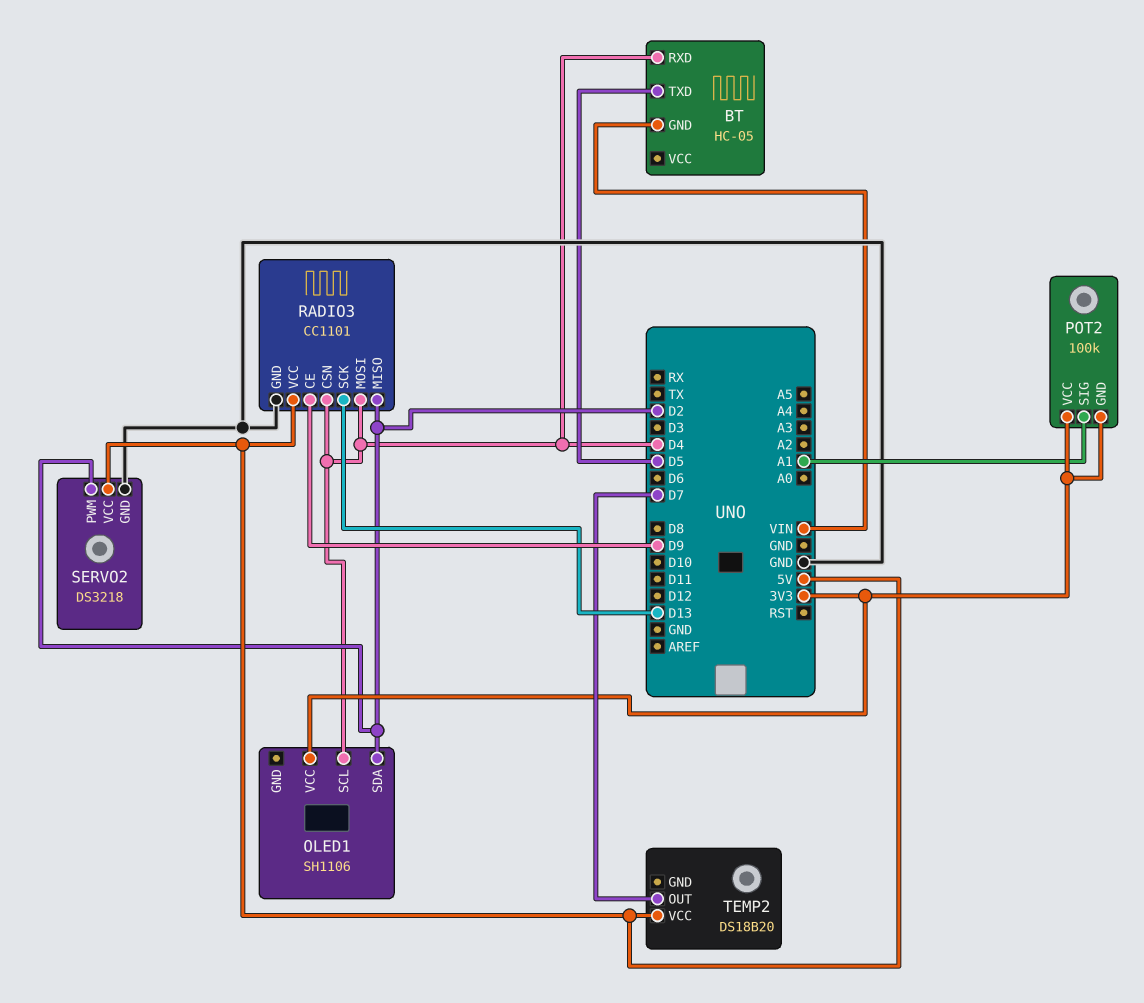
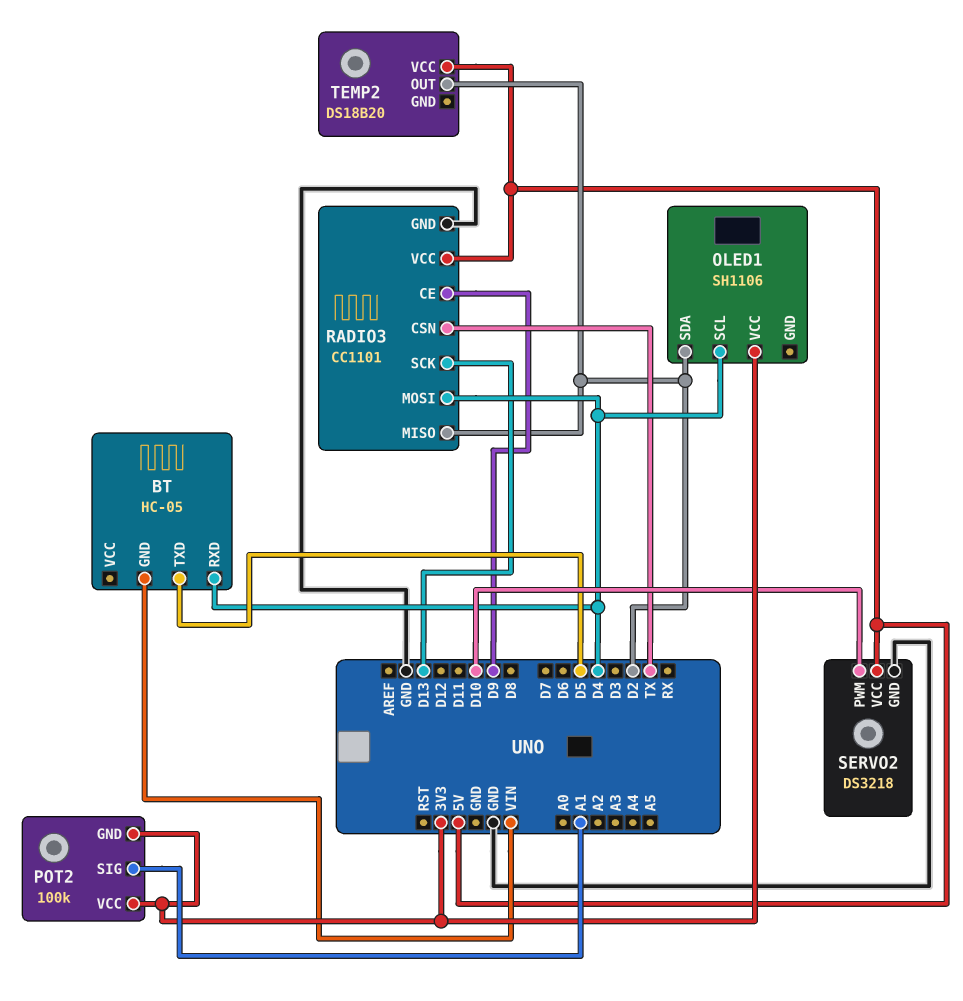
RADIO3 pin CSN: D4 -> TX
SERVO2 pin PWM: D2 -> D10
TEMP2 pin OUT: D7 -> D2

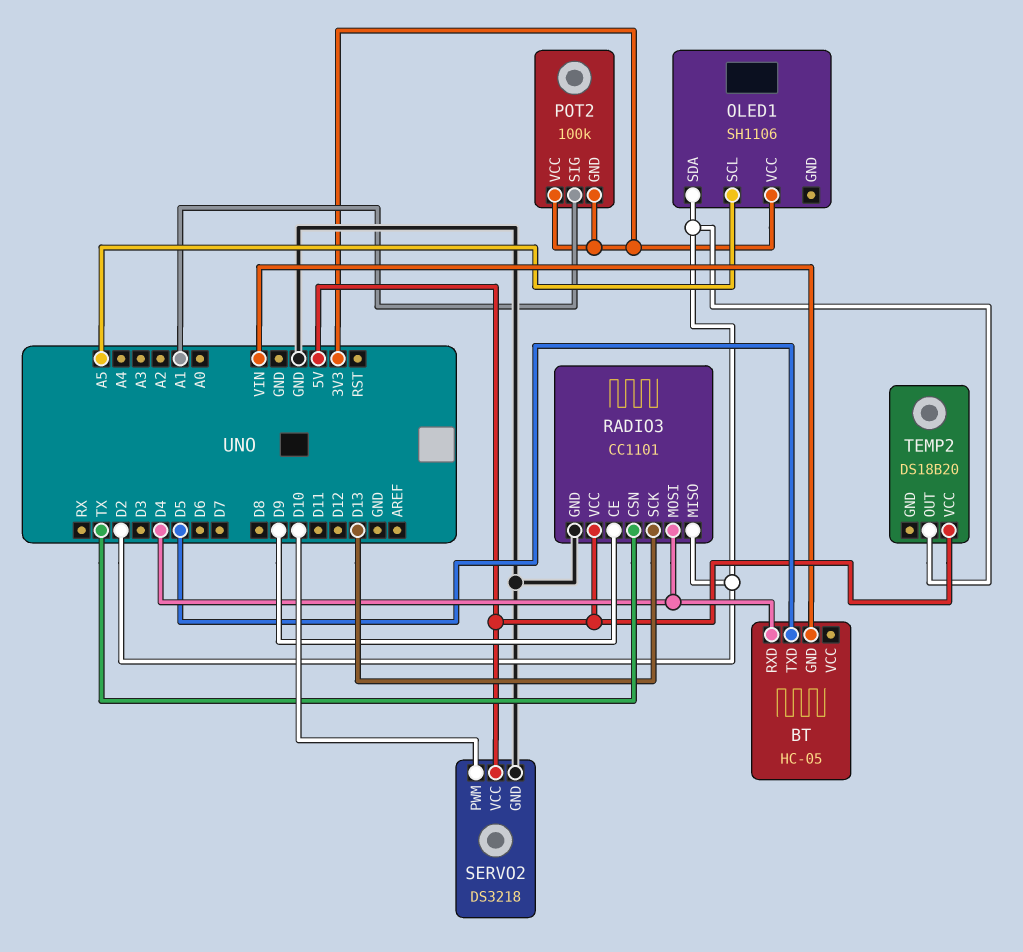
OLED1 pin SCL: D4 -> A5

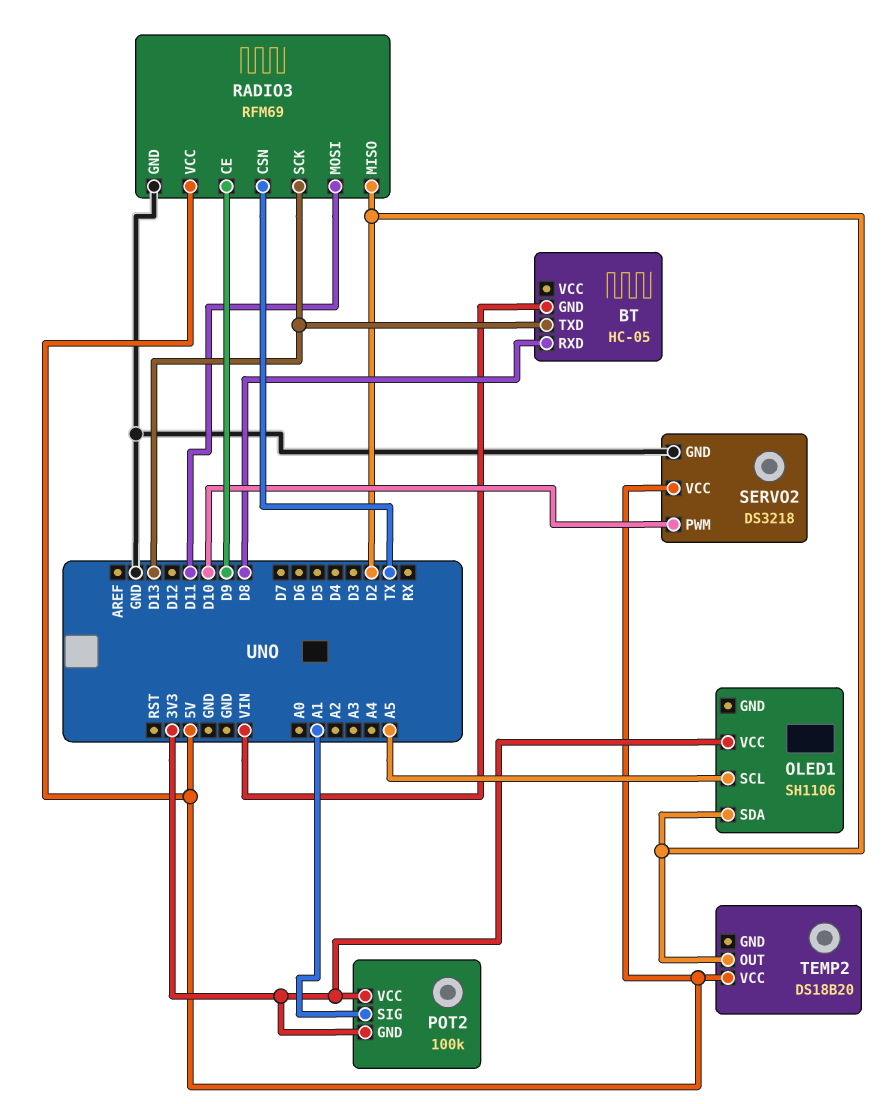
BT pin RXD: D4 -> D8
BT pin TXD: D5 -> D13
RADIO3: CC1101 -> RFM69
RADIO3 pin MOSI: D4 -> D11

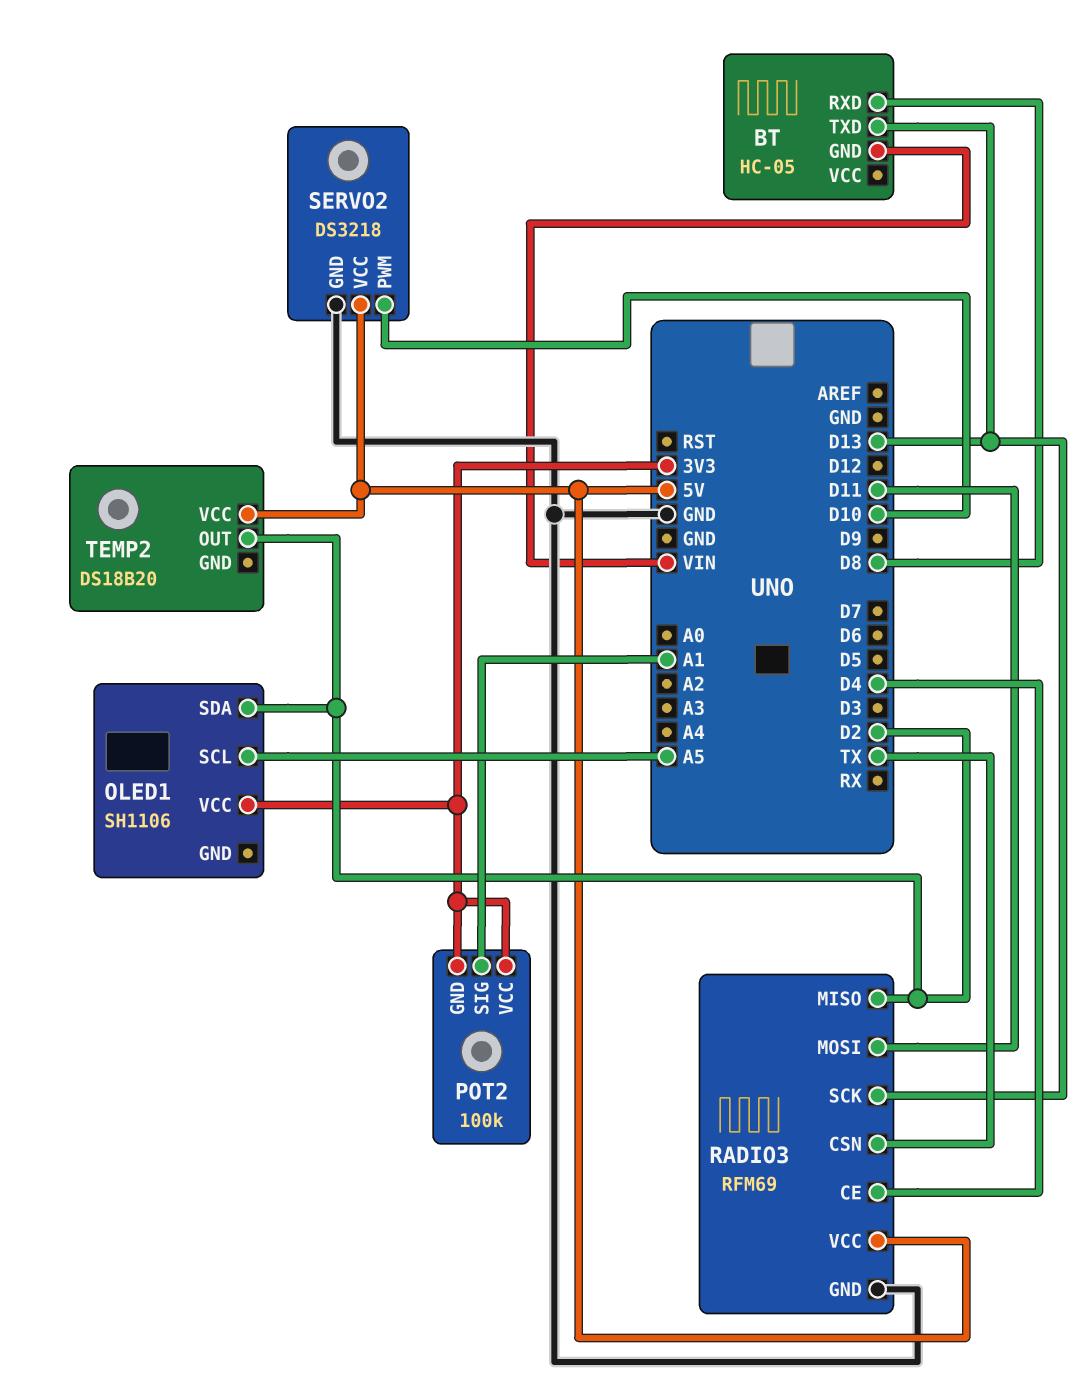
RADIO3 pin CE: D9 -> D4

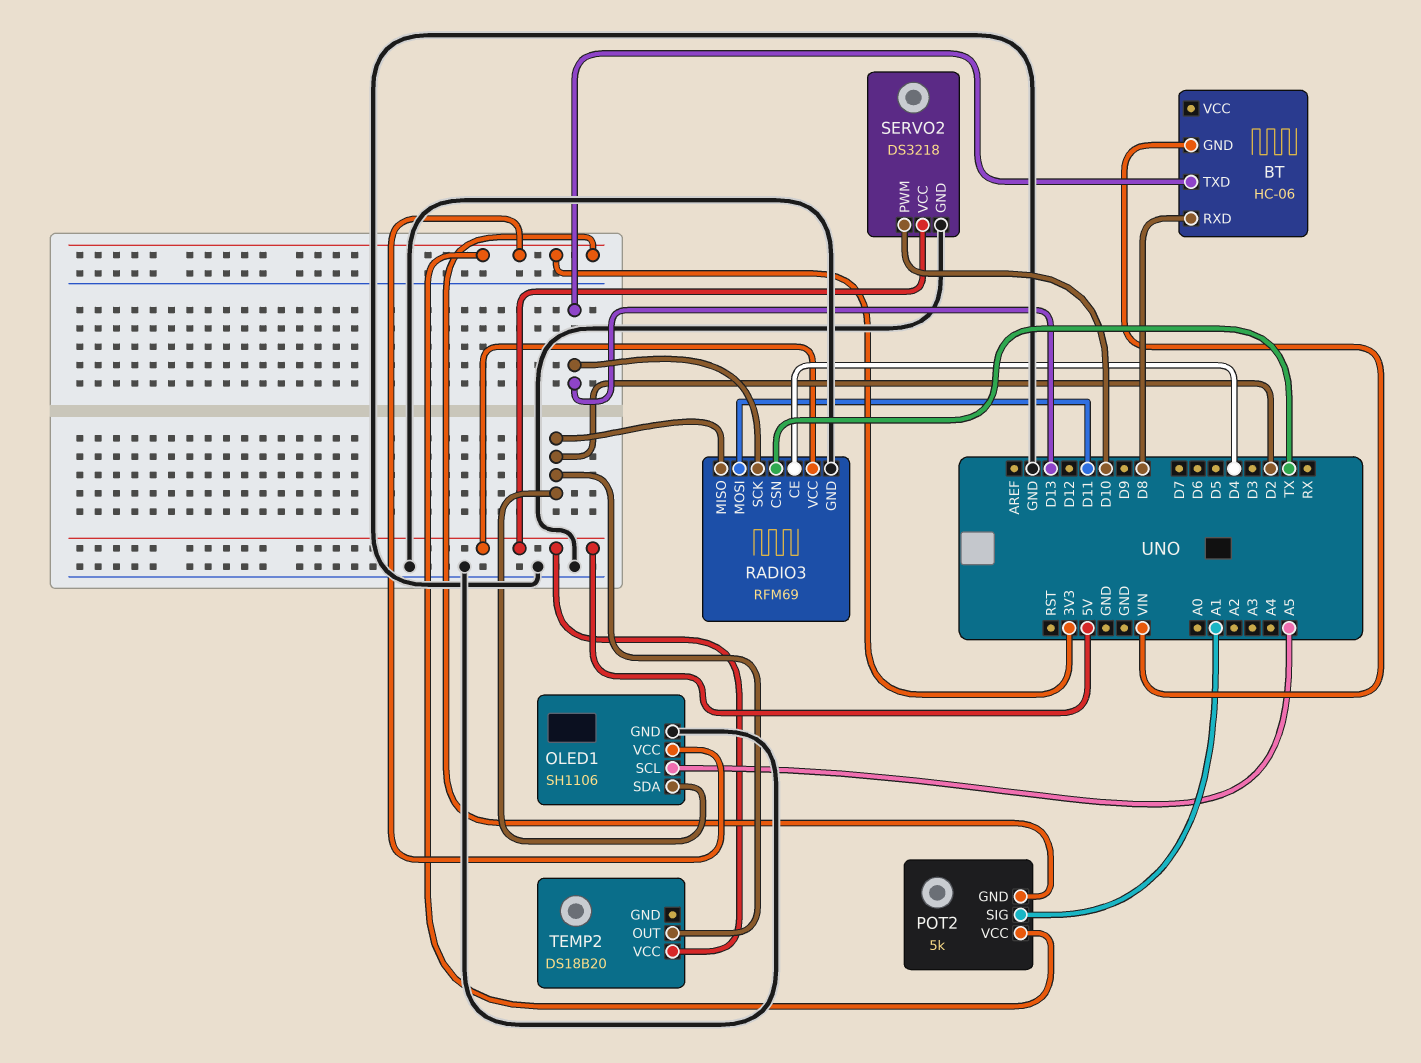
BT: HC-05 -> HC-06
OLED1 pin GND: none -> GND
POT2: 100k -> 5k

